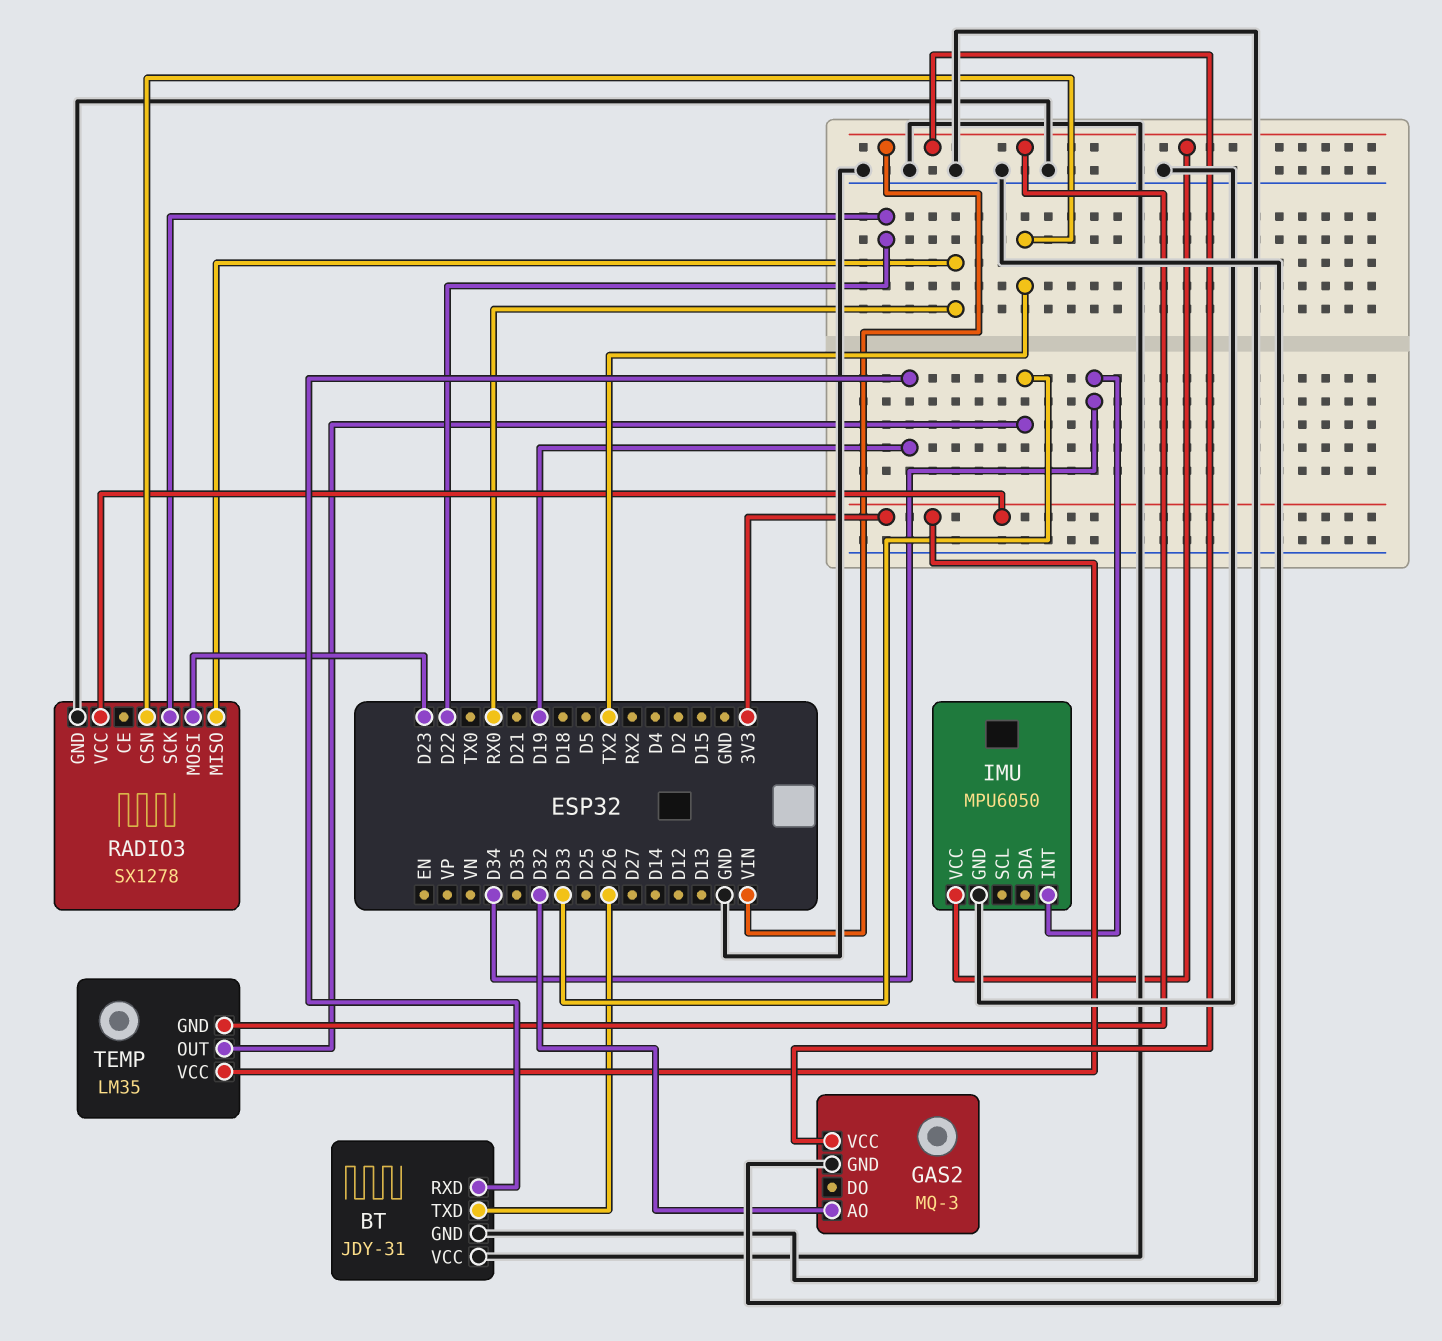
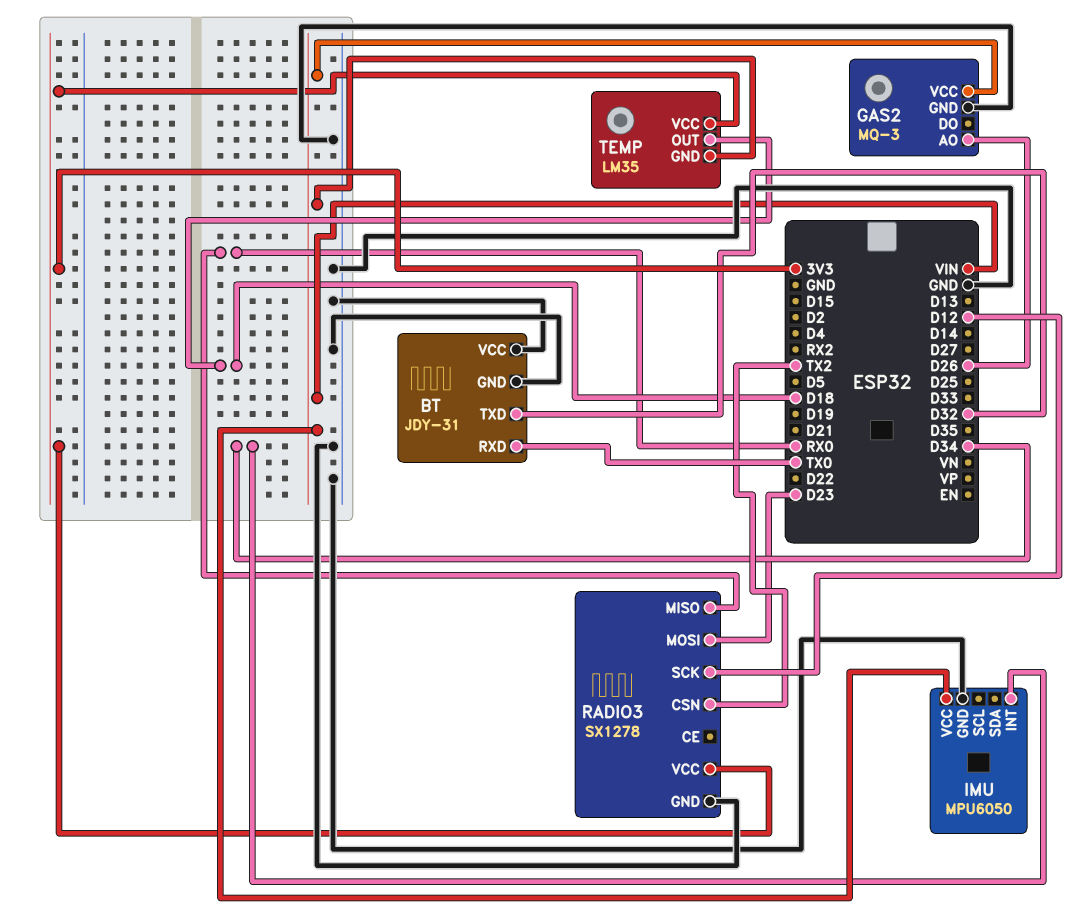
BT pin RXD: D19 -> TX0
BT pin TXD: D26 -> D32
GAS2 pin AO: D32 -> D26
RADIO3 pin SCK: D22 -> D12
TEMP pin OUT: D33 -> D18

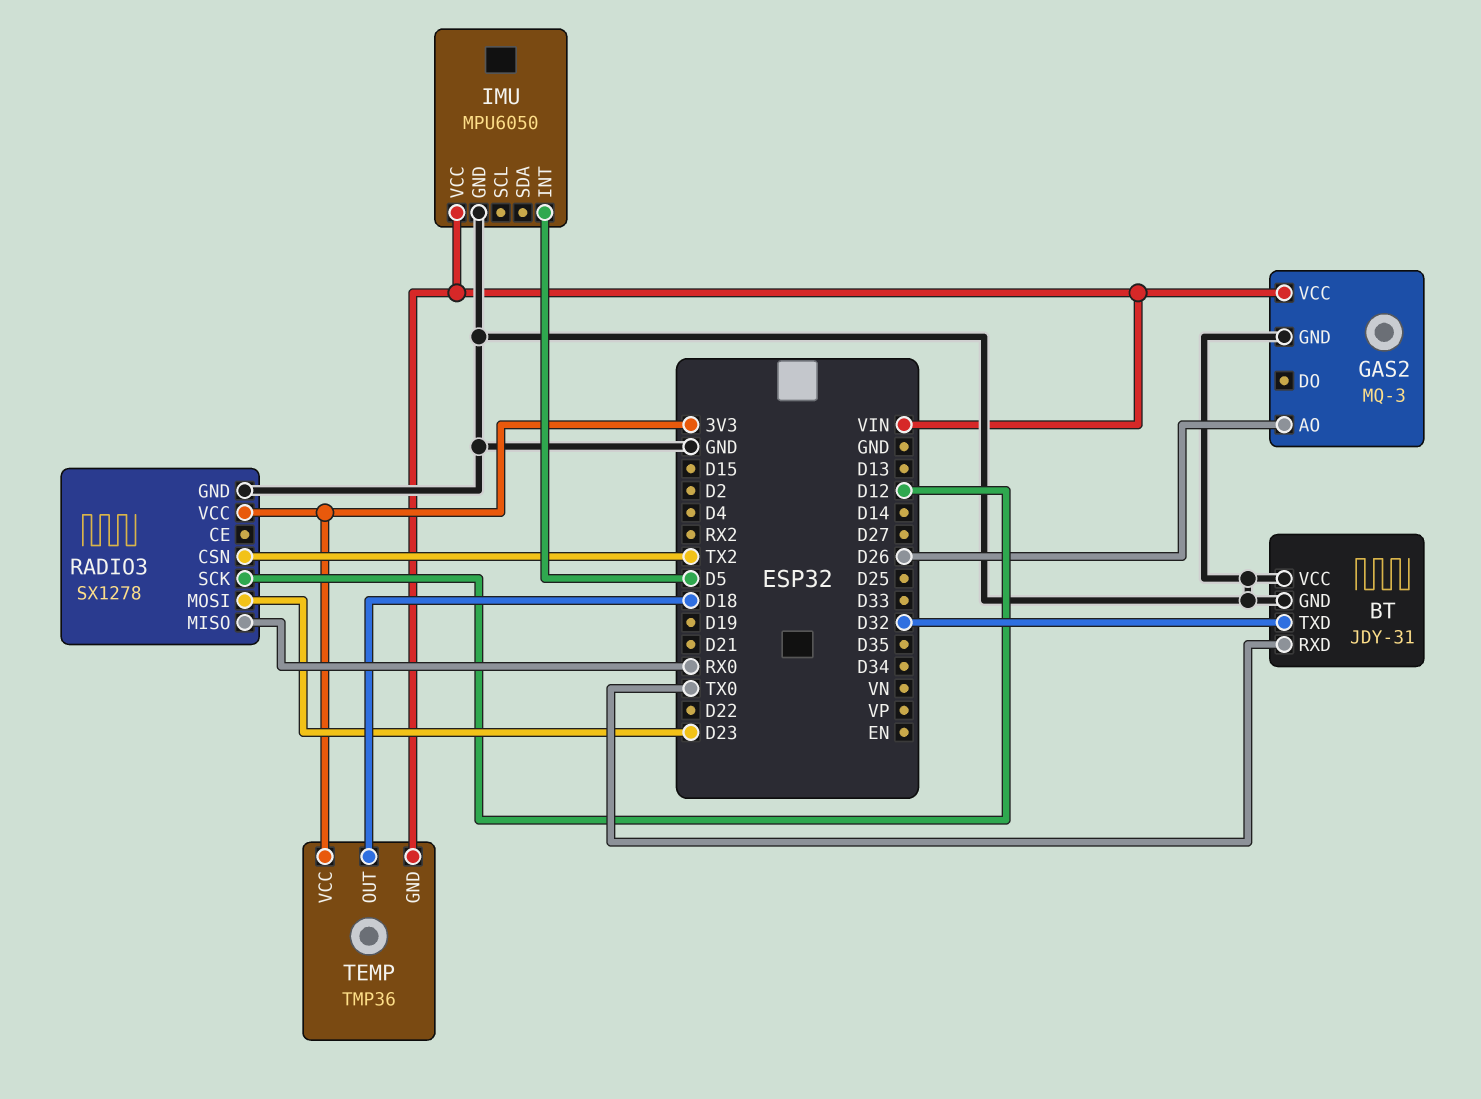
IMU pin INT: D34 -> D5
TEMP: LM35 -> TMP36

